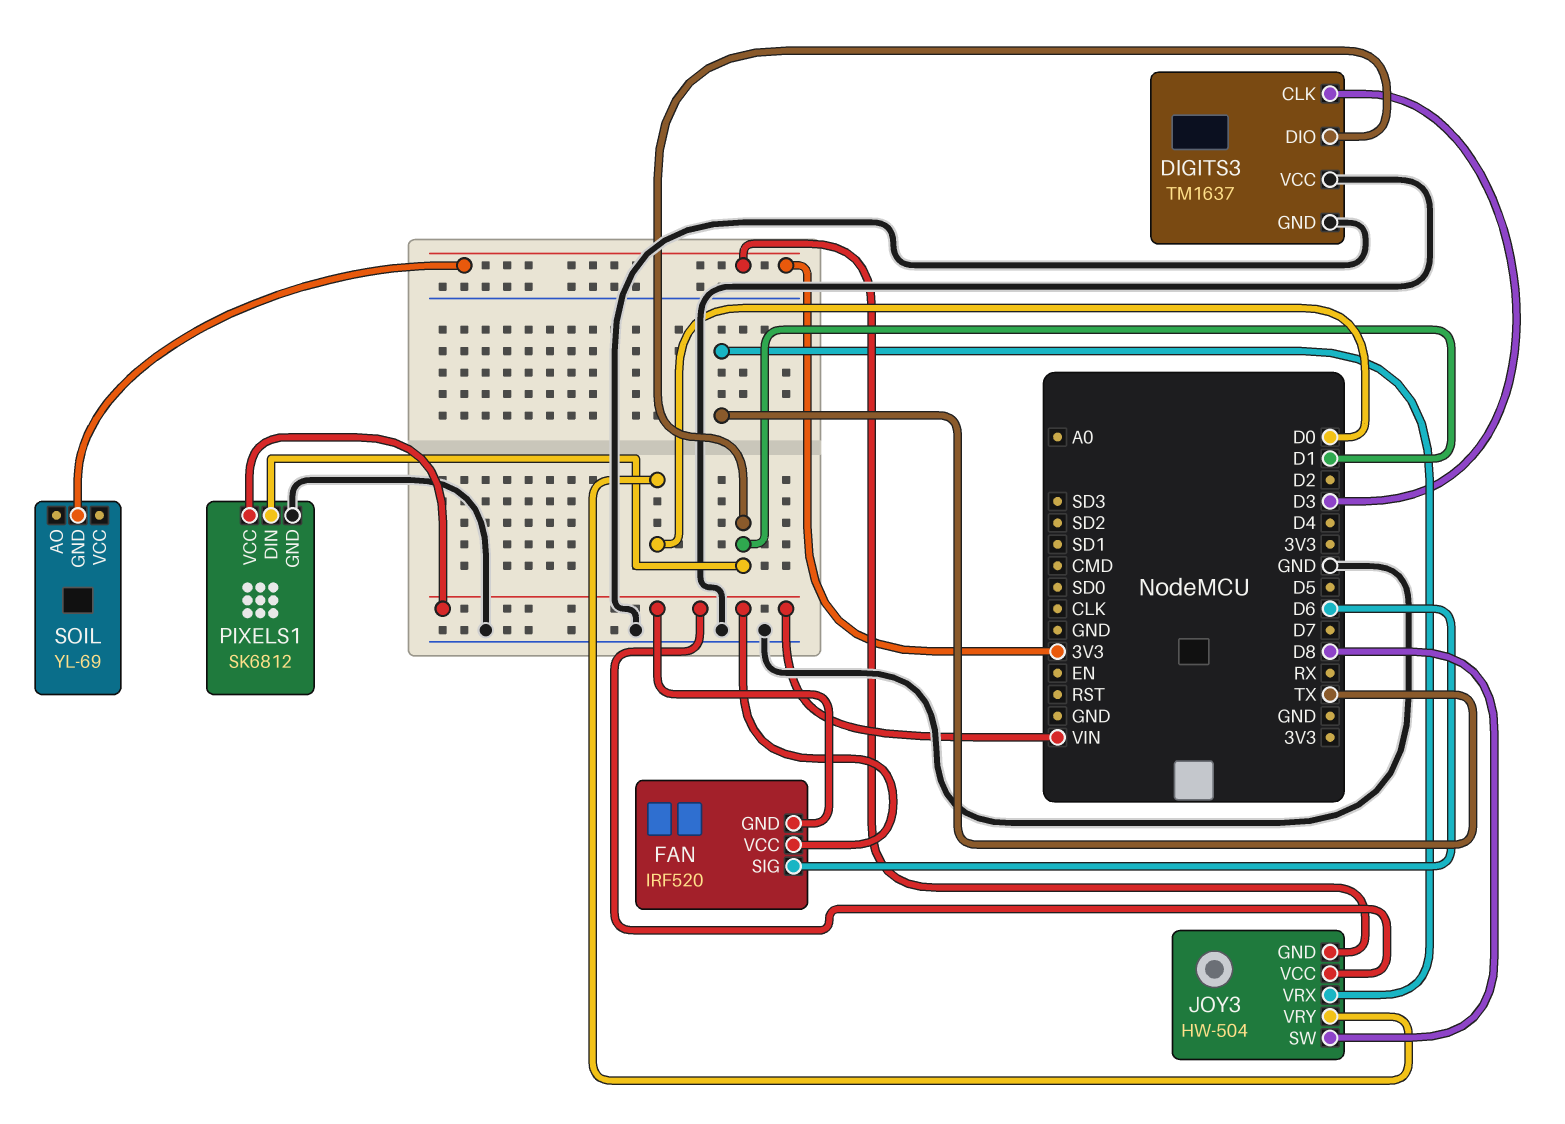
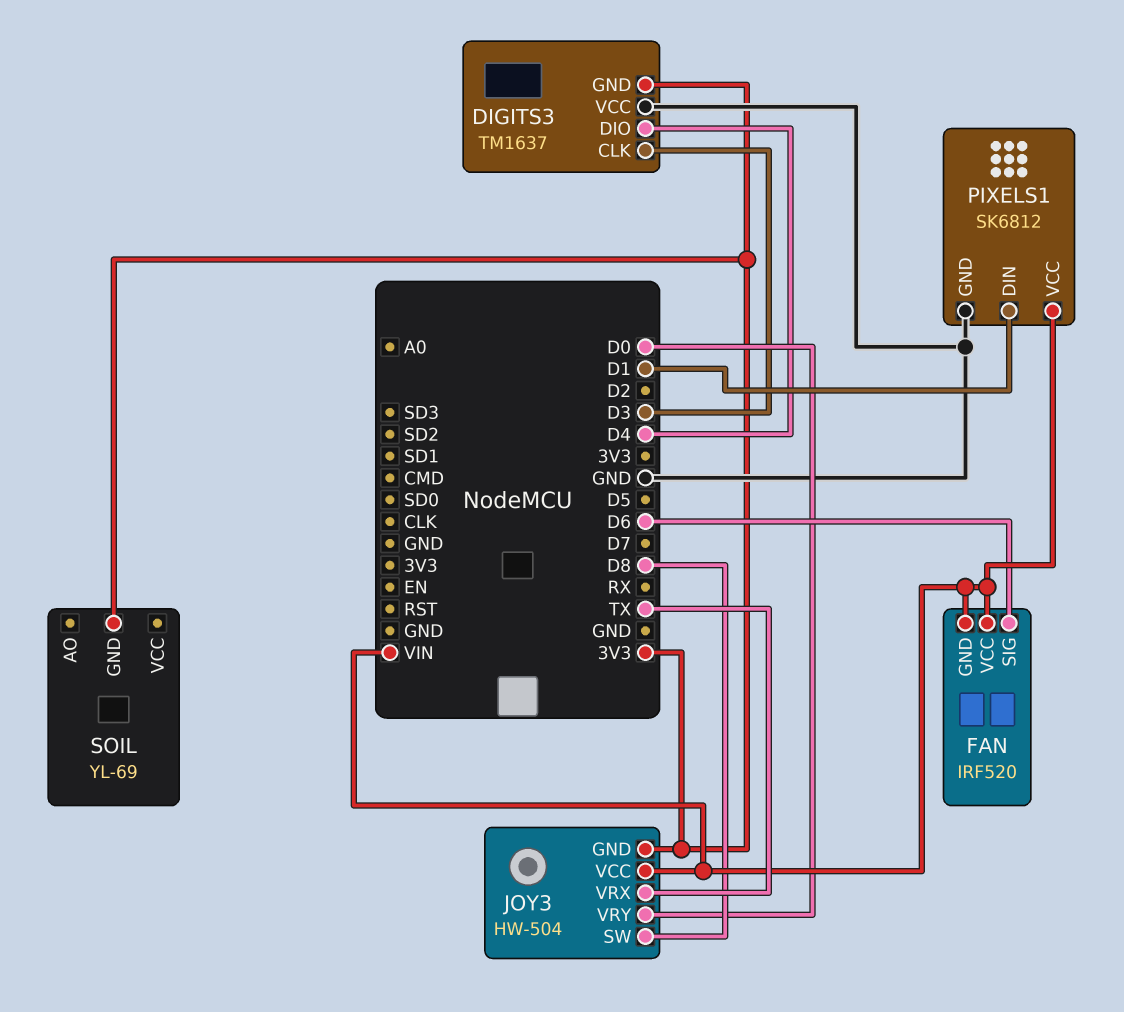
DIGITS3 pin DIO: D1 -> D4
DIGITS3 pin GND: GND -> 3V3

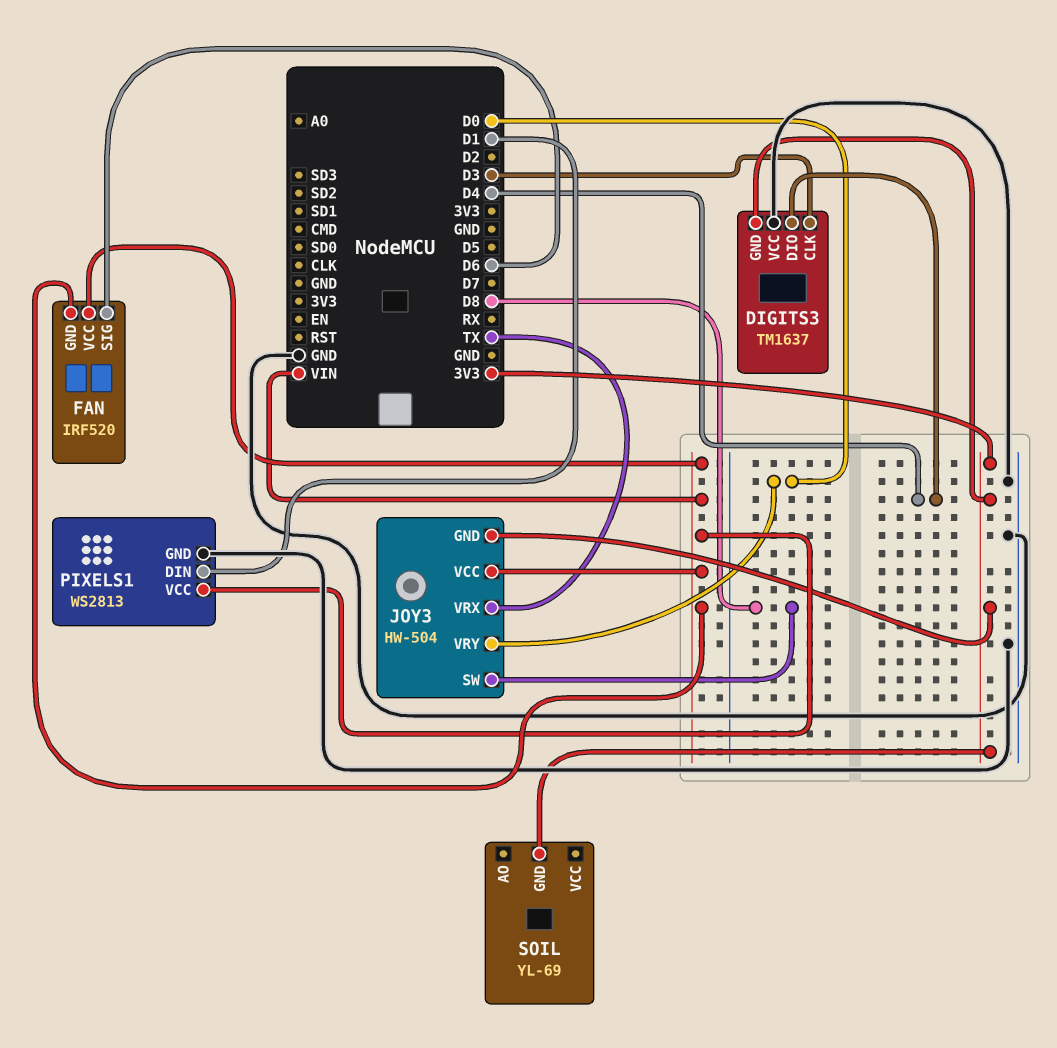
PIXELS1: SK6812 -> WS2813

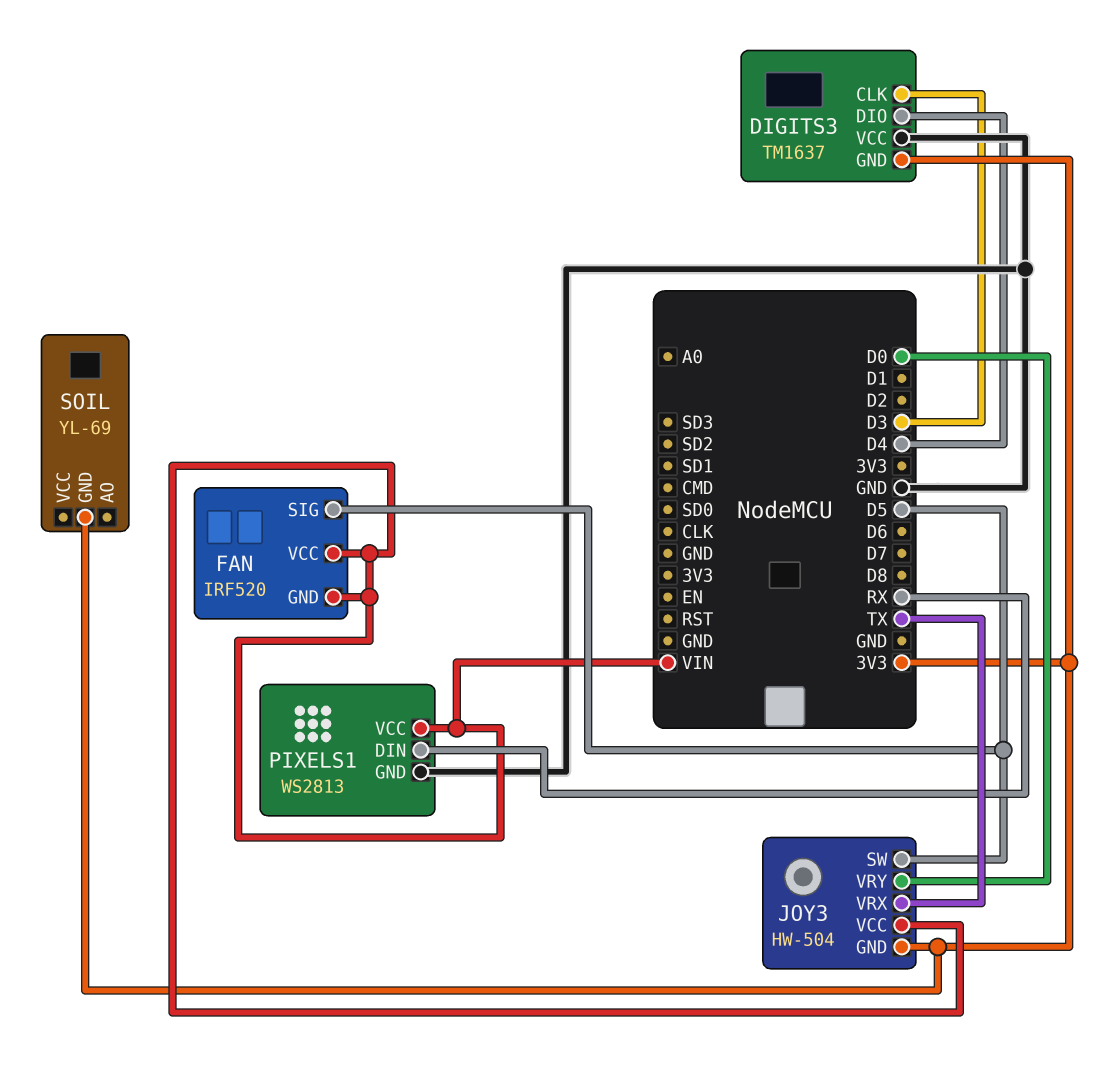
FAN pin SIG: D6 -> D5
JOY3 pin SW: D8 -> D5
PIXELS1 pin DIN: D1 -> RX

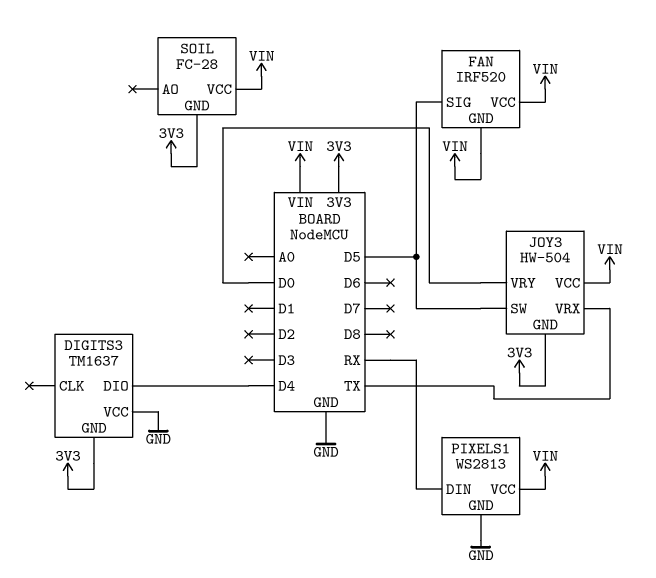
DIGITS3 pin CLK: D3 -> none
SOIL: YL-69 -> FC-28
SOIL pin VCC: none -> VIN

